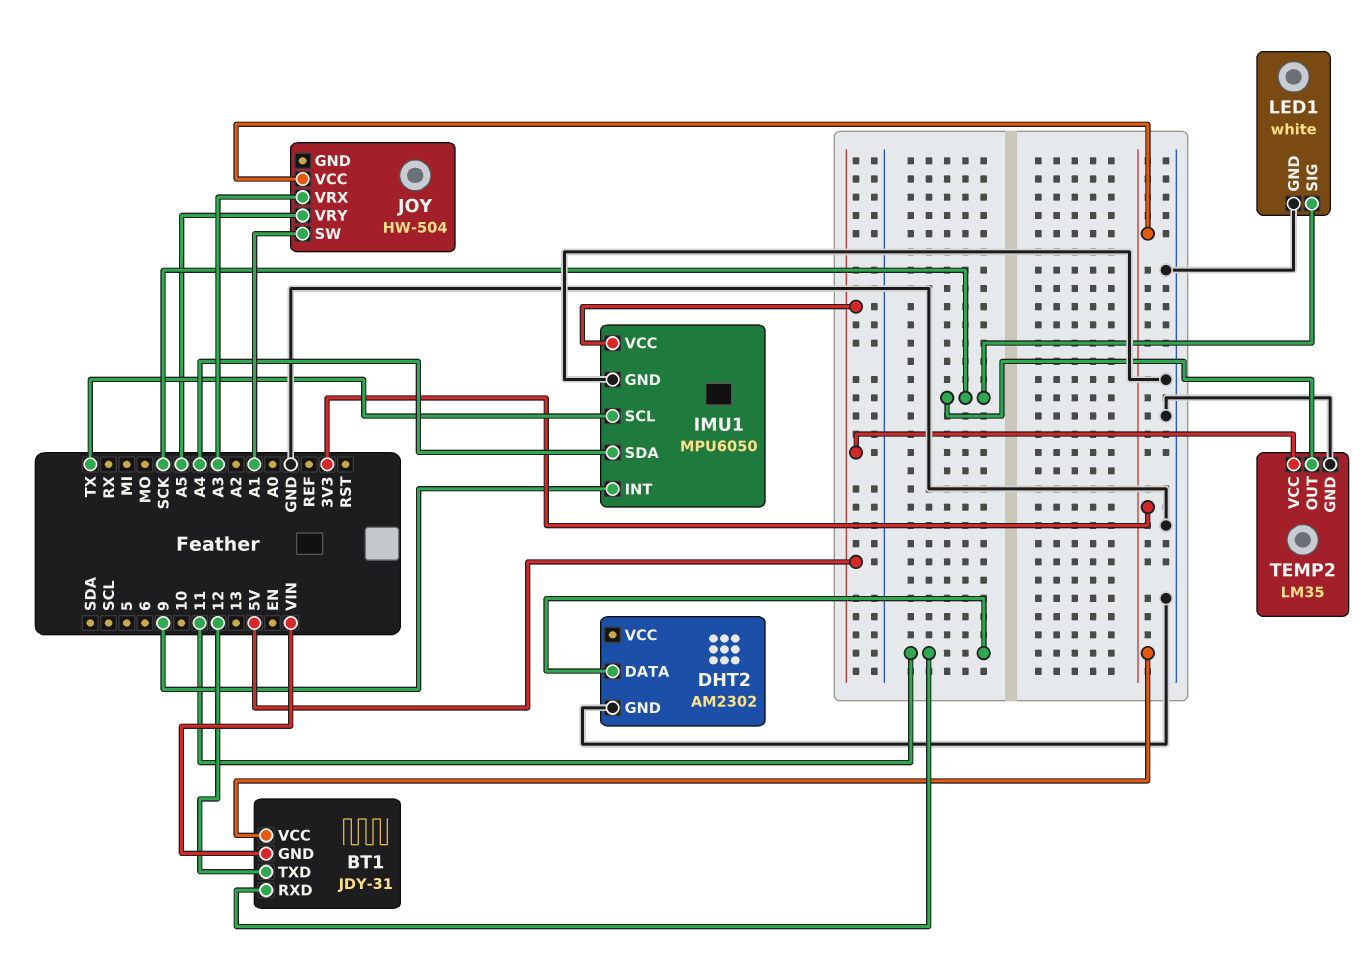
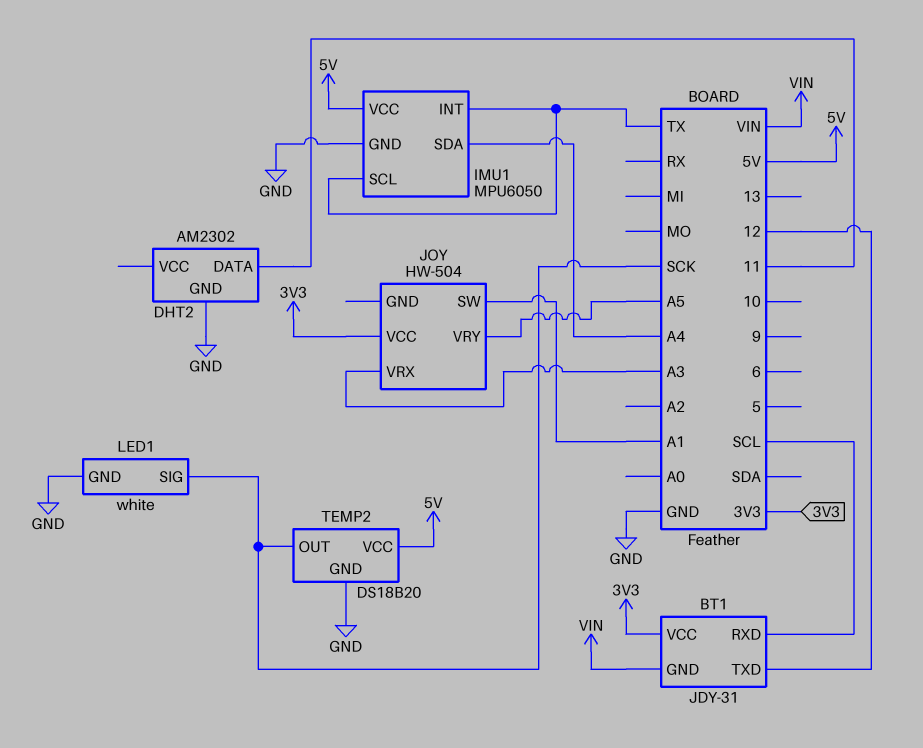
BT1 pin RXD: 11 -> SCL
IMU1 pin INT: 9 -> TX
TEMP2: LM35 -> DS18B20

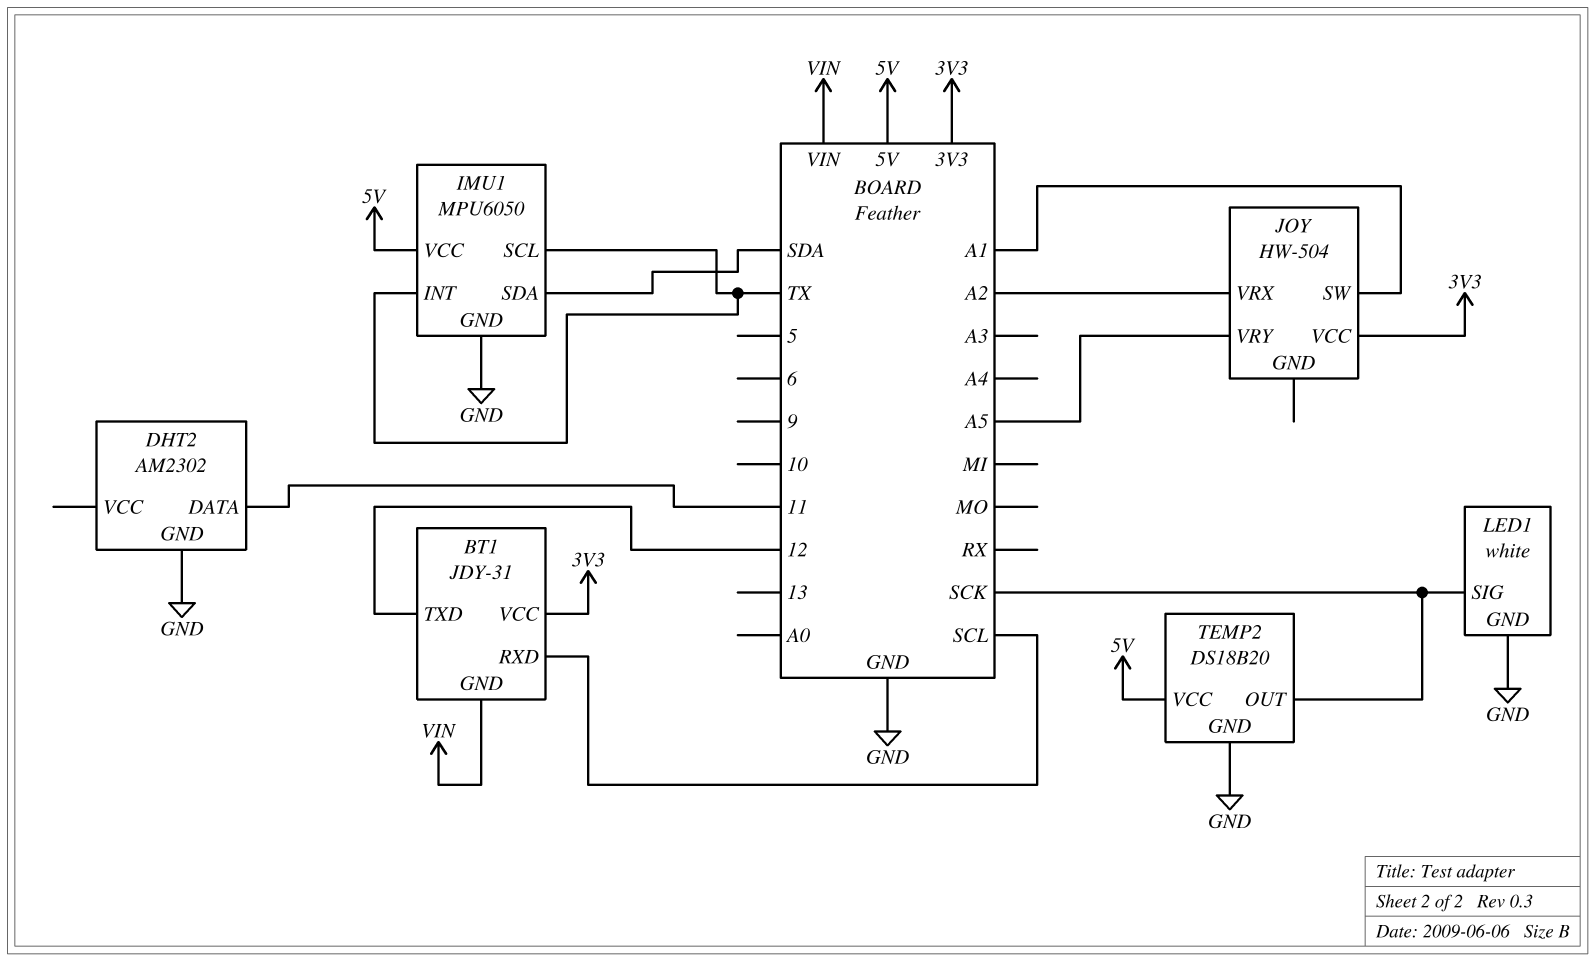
IMU1 pin SDA: A4 -> SDA
JOY pin VRX: A3 -> A2

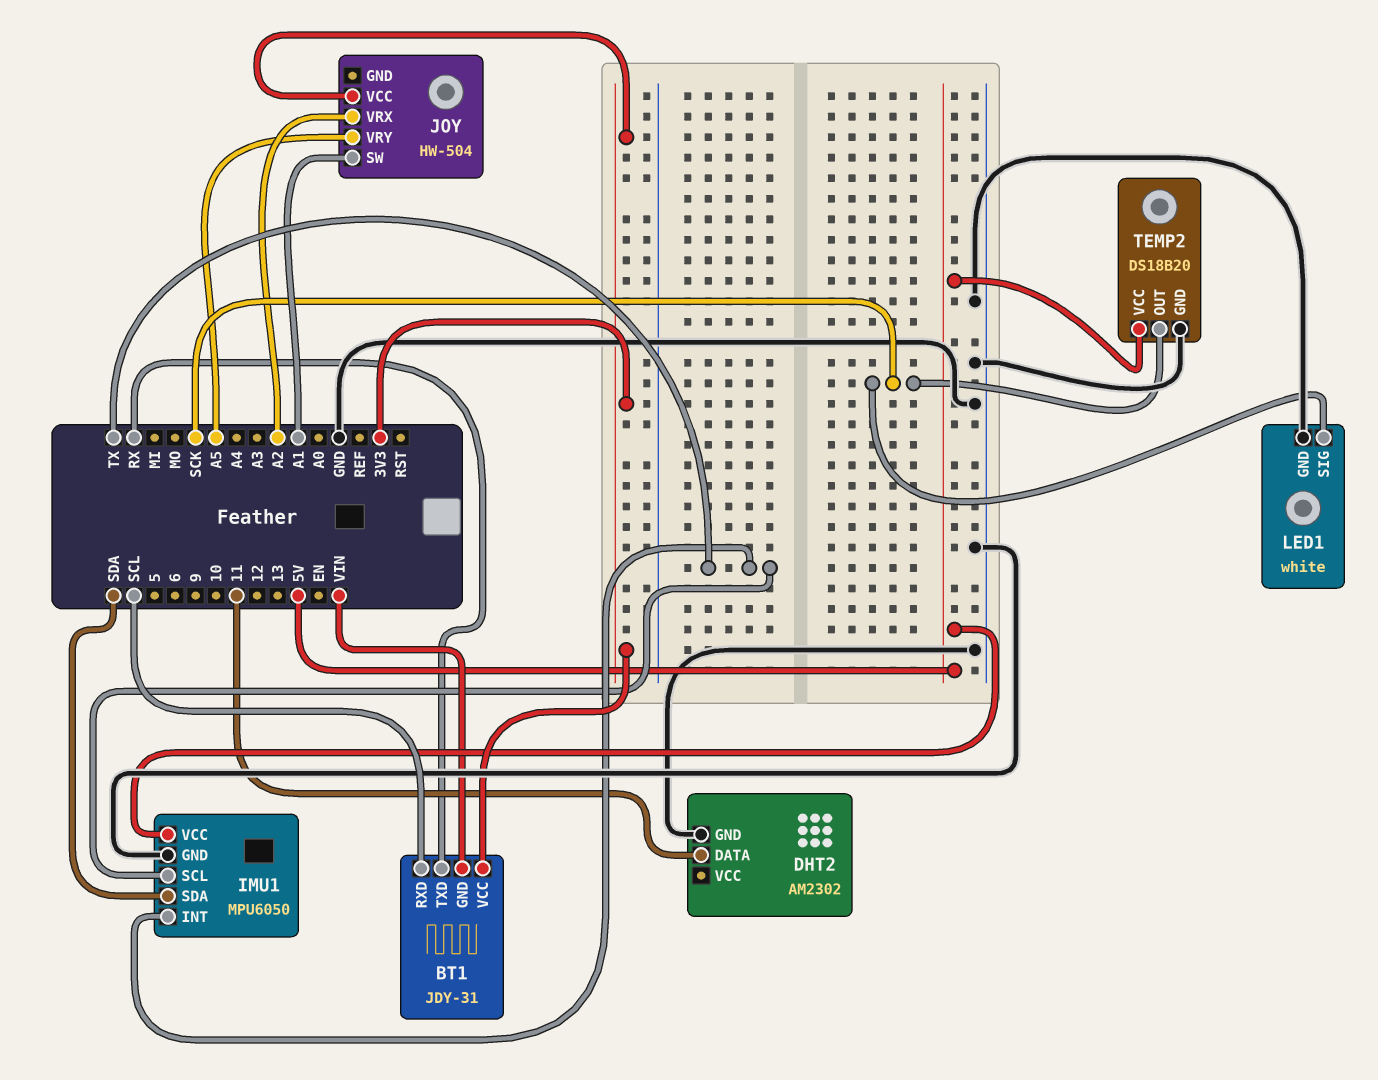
BT1 pin TXD: 12 -> RX

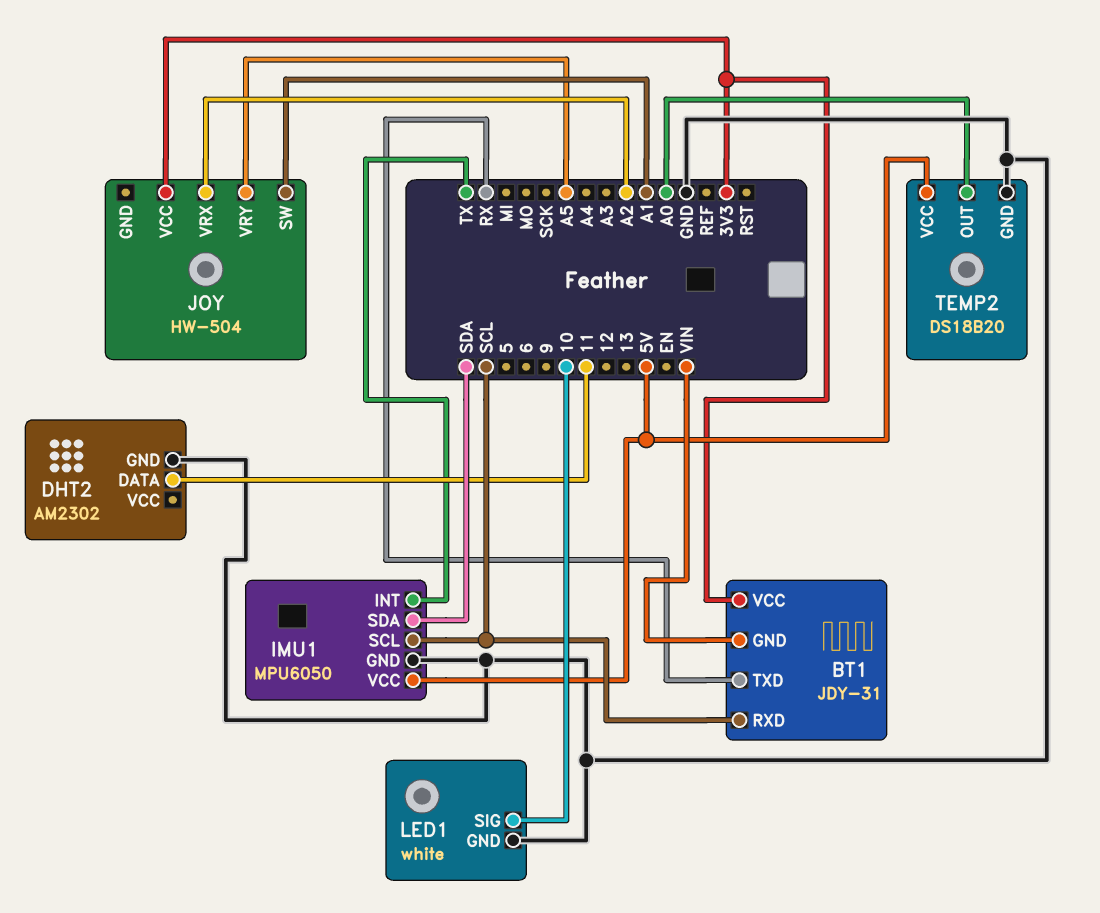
IMU1 pin SCL: TX -> SCL
LED1 pin SIG: SCK -> 10
TEMP2 pin OUT: SCK -> A0

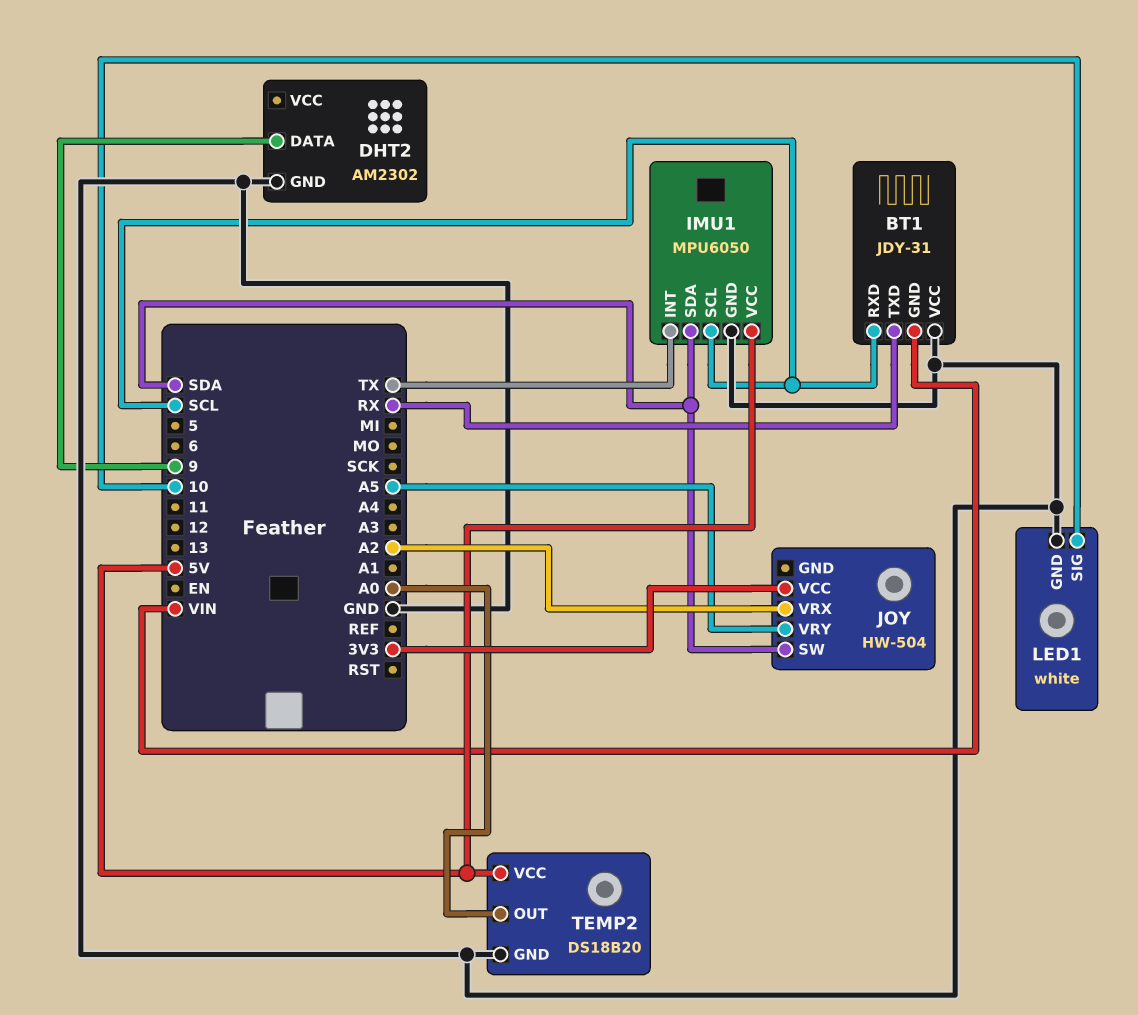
BT1 pin VCC: 3V3 -> GND
DHT2 pin DATA: 11 -> 9
JOY pin SW: A1 -> SDA

